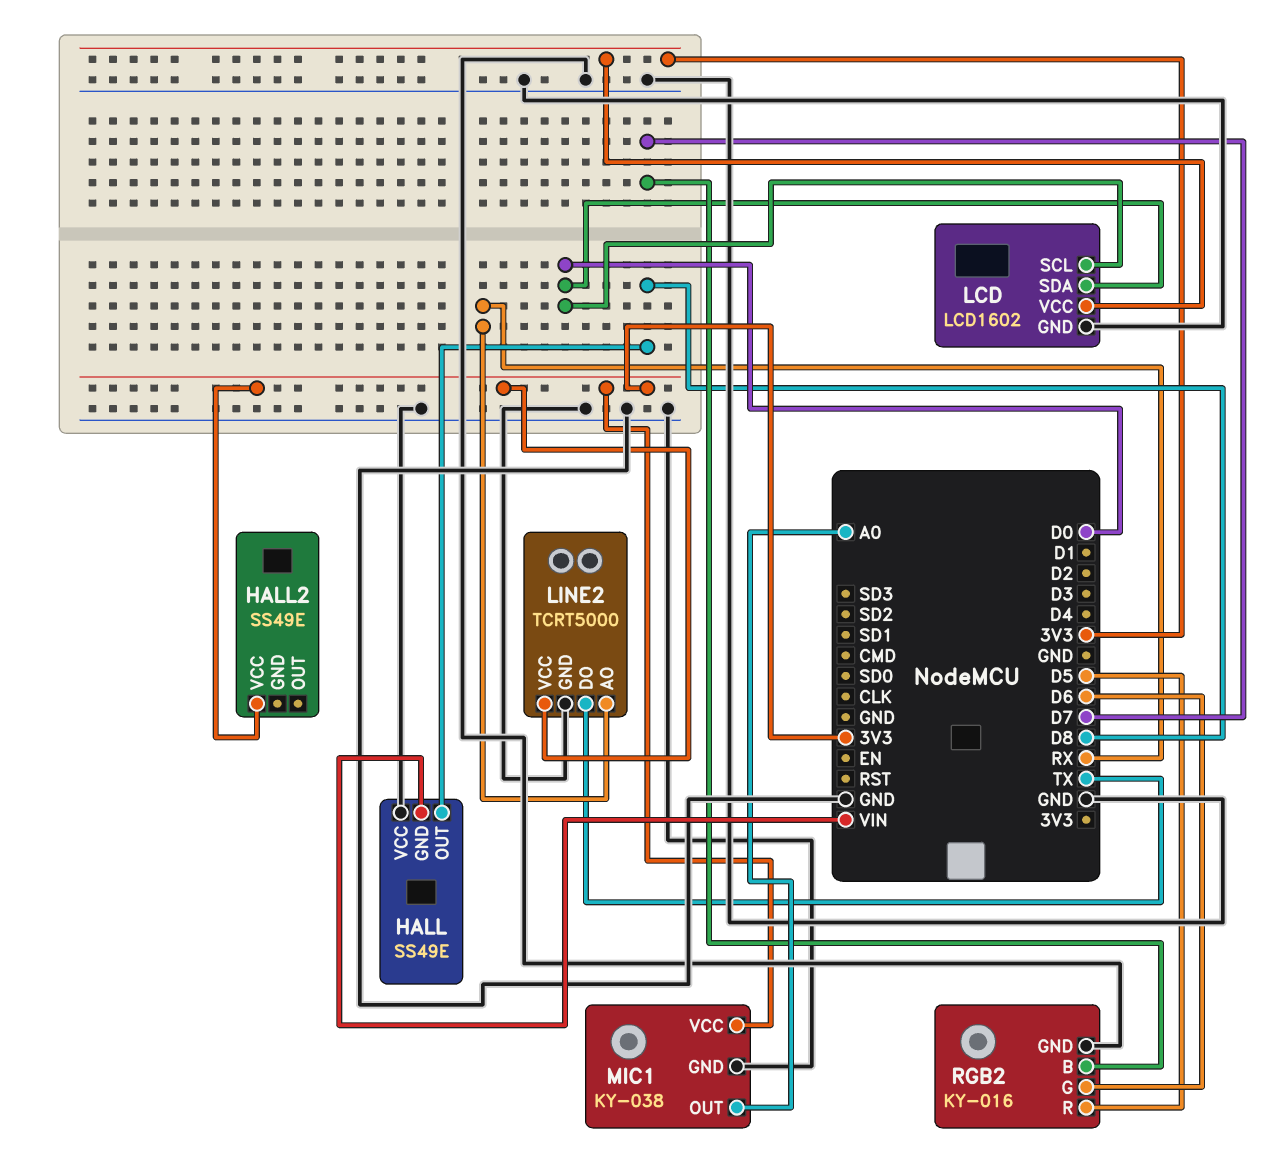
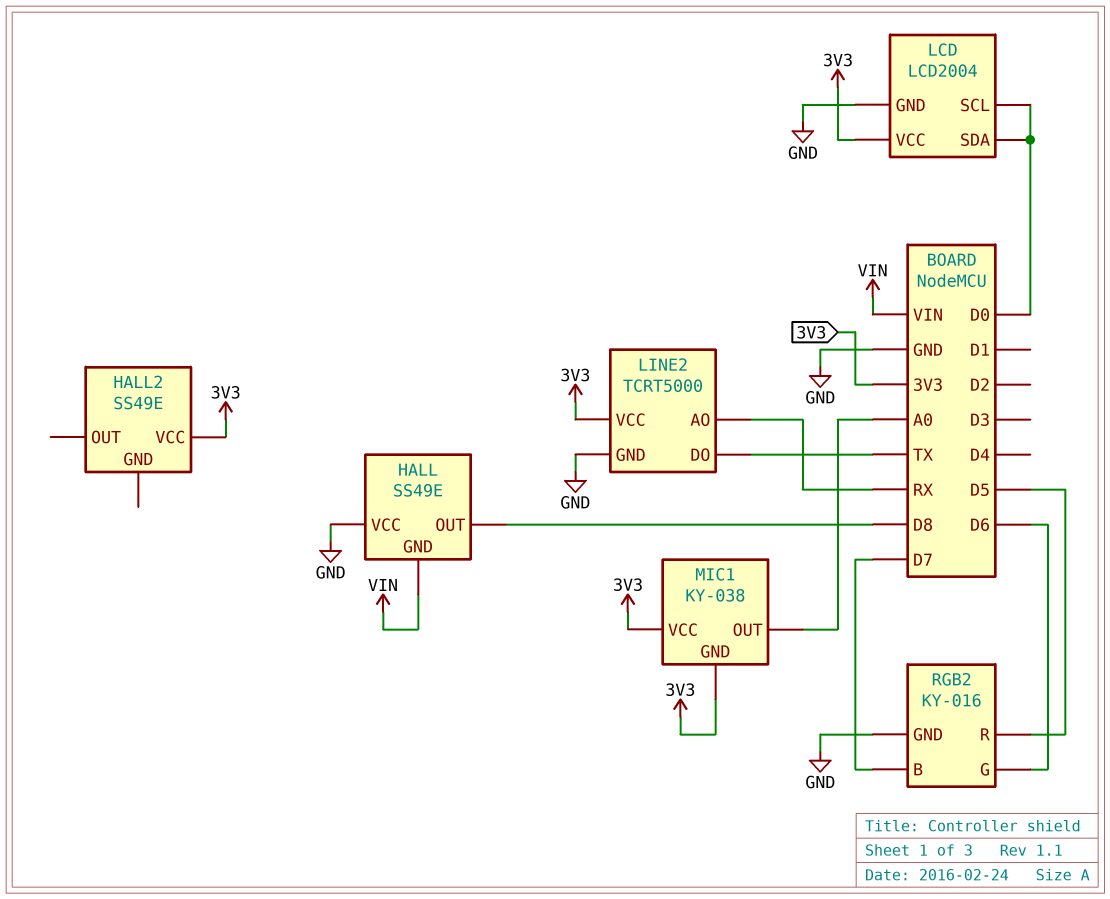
LCD: LCD1602 -> LCD2004
MIC1 pin GND: GND -> 3V3

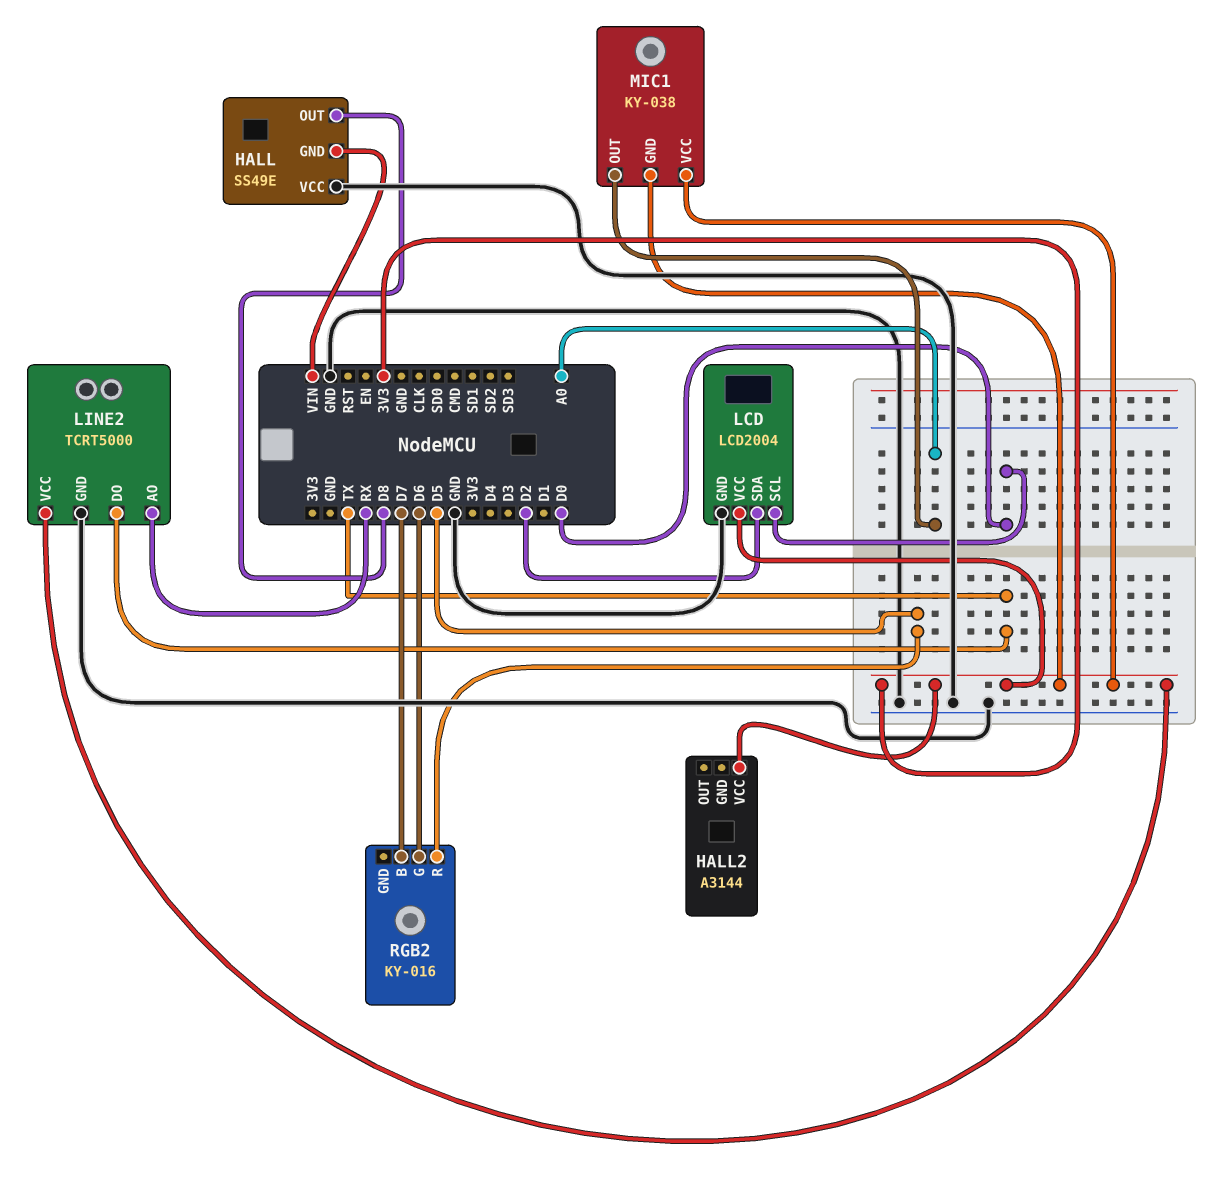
HALL2: SS49E -> A3144
LCD pin SDA: D0 -> D2
RGB2 pin GND: GND -> none

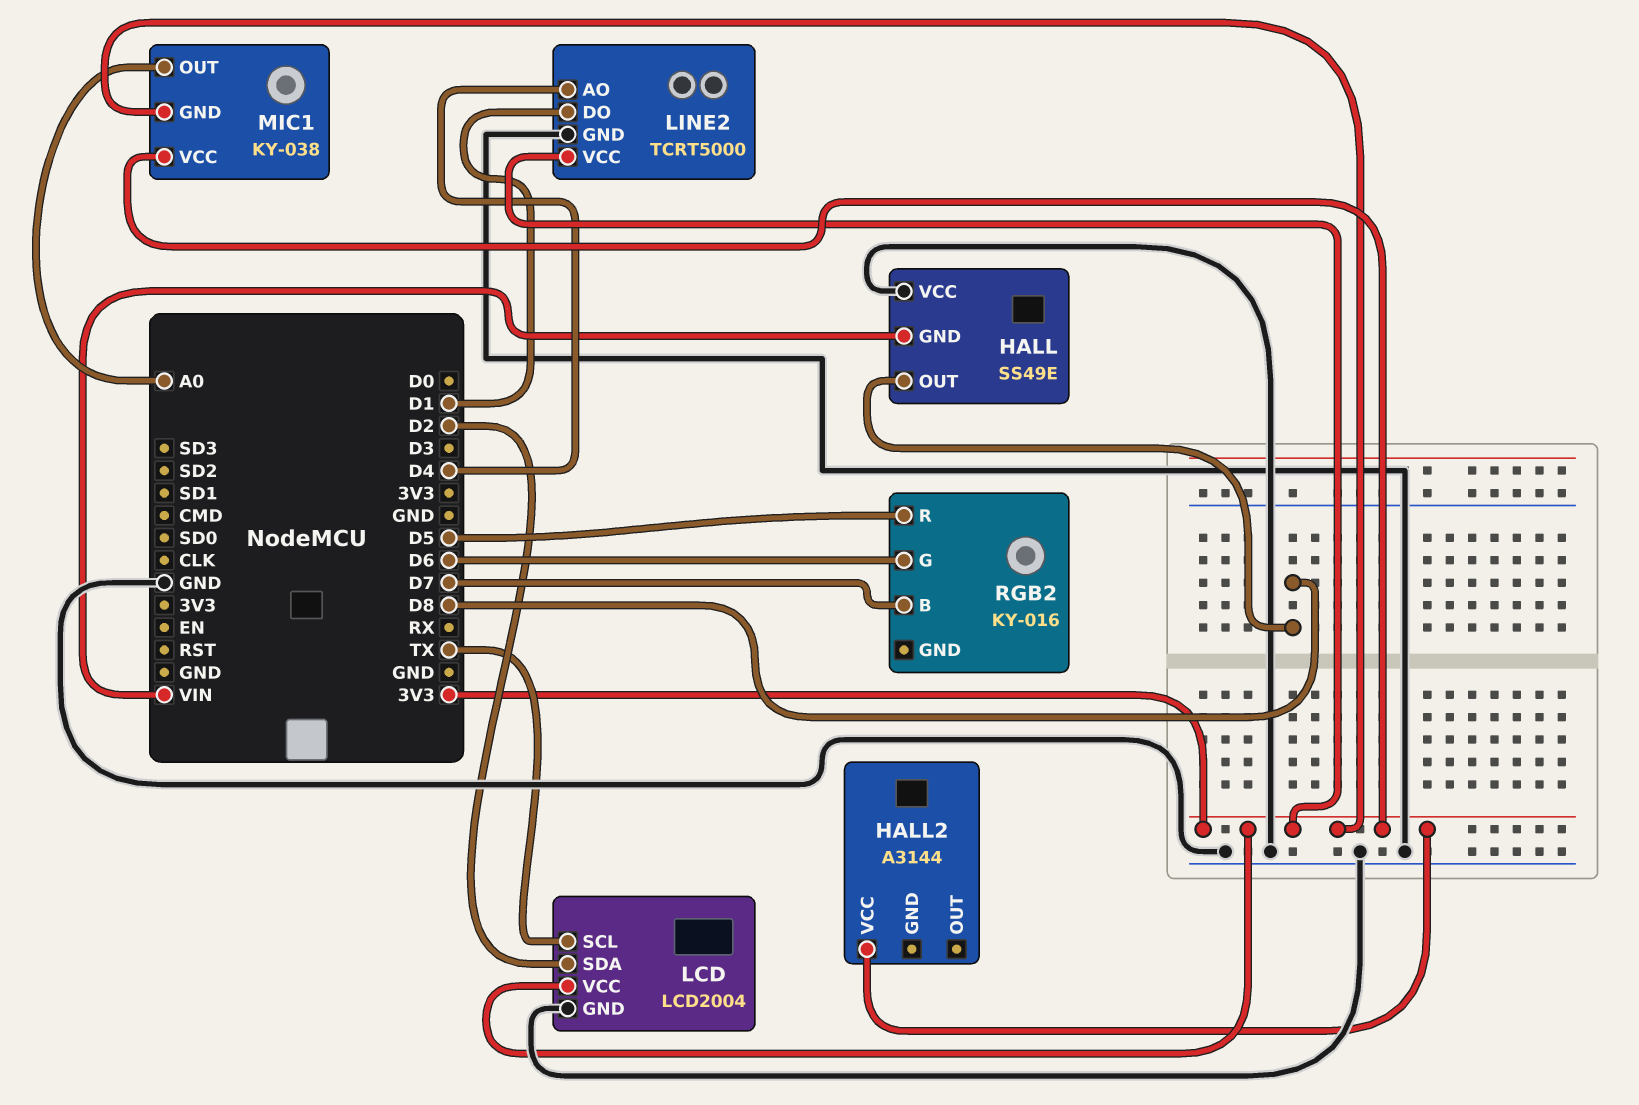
LCD pin SCL: D0 -> TX
LINE2 pin AO: RX -> D4
LINE2 pin DO: TX -> D1

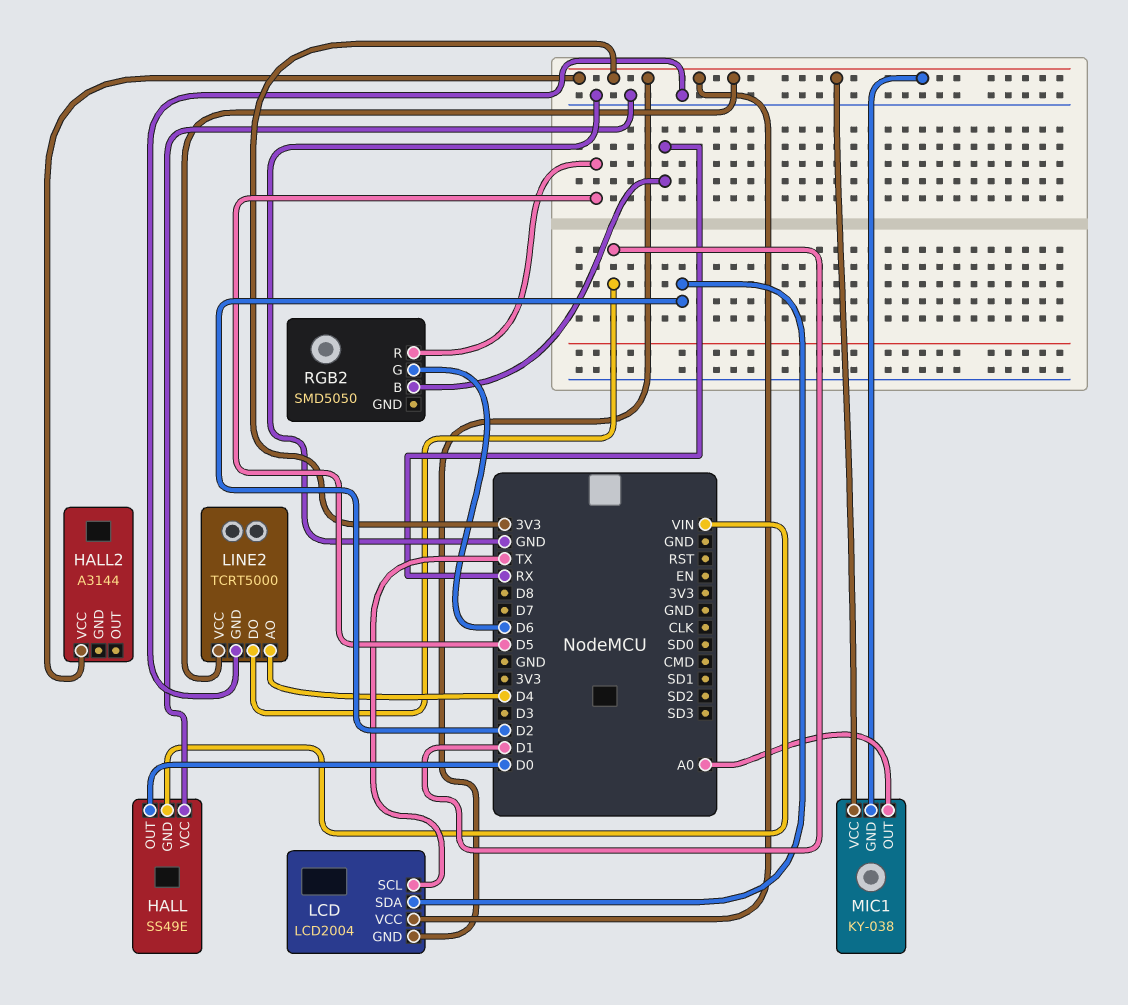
HALL pin OUT: D8 -> D0
LCD pin GND: GND -> 3V3
RGB2: KY-016 -> SMD5050
RGB2 pin B: D7 -> RX

